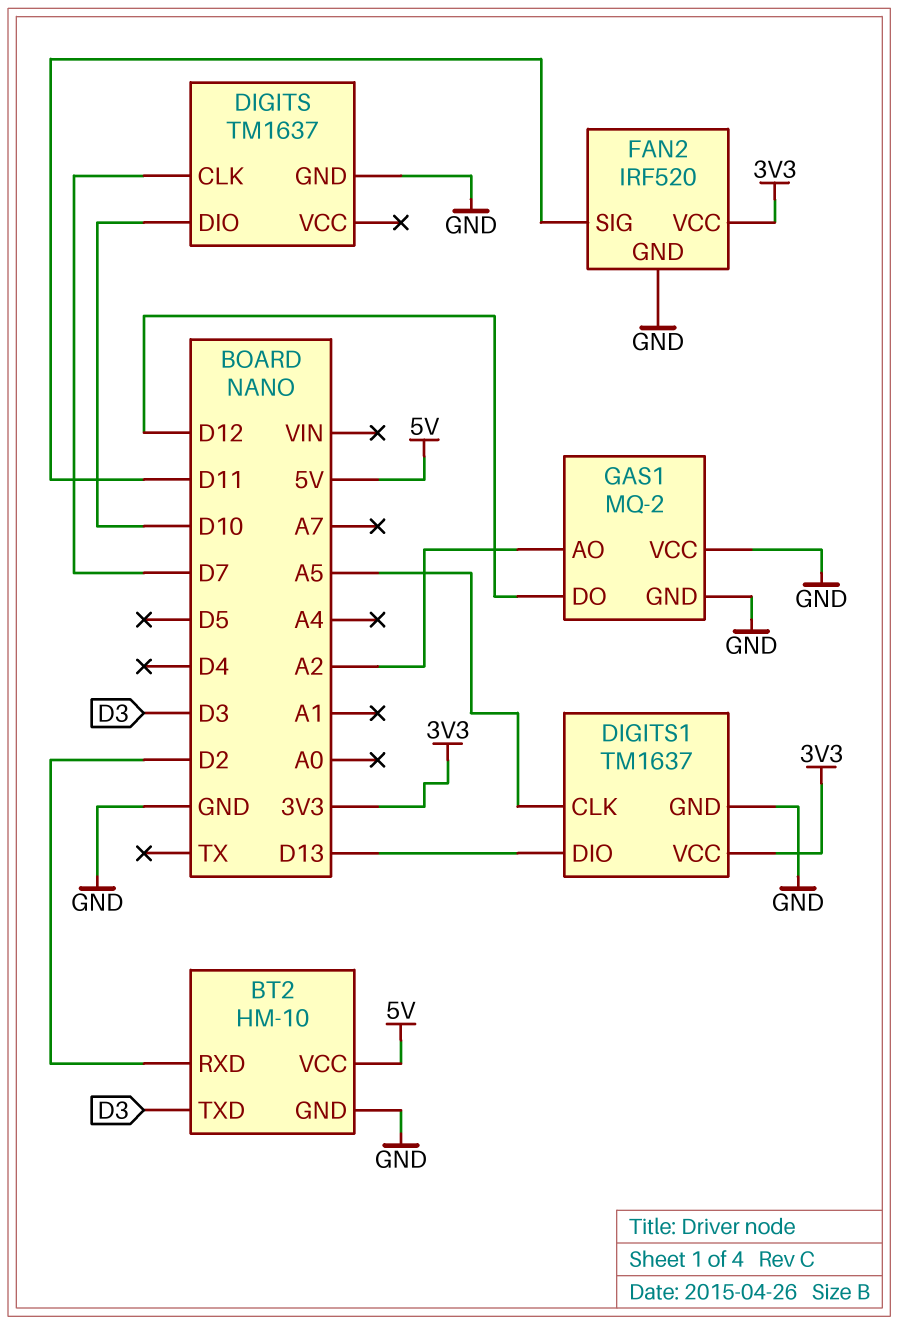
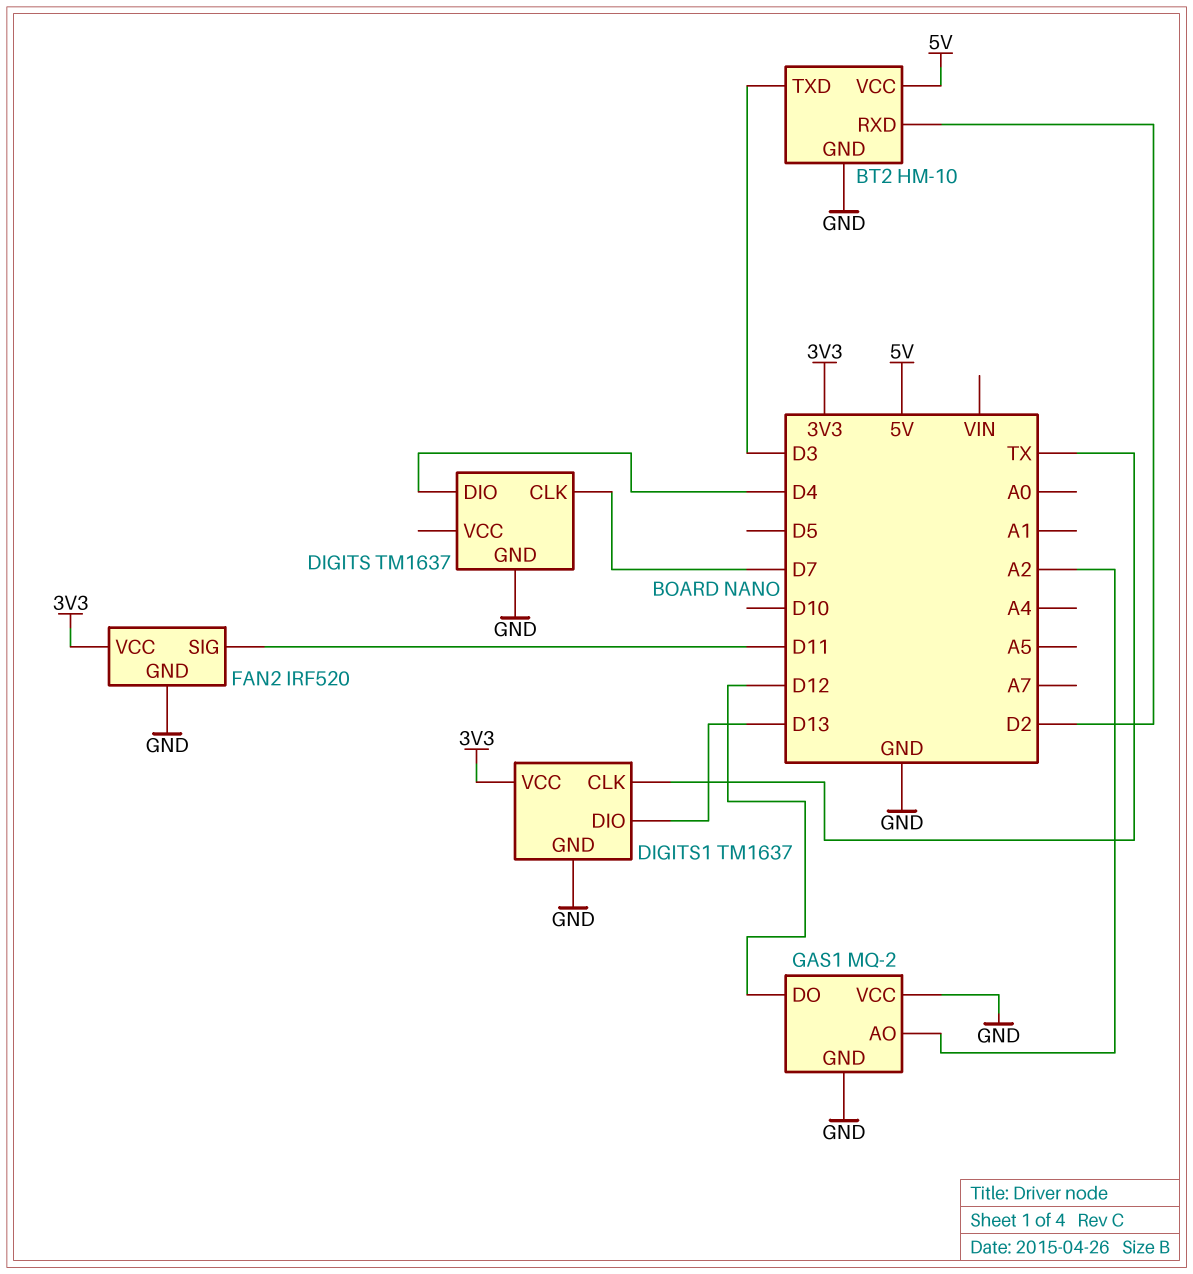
DIGITS pin DIO: D10 -> D4
DIGITS1 pin CLK: A5 -> TX

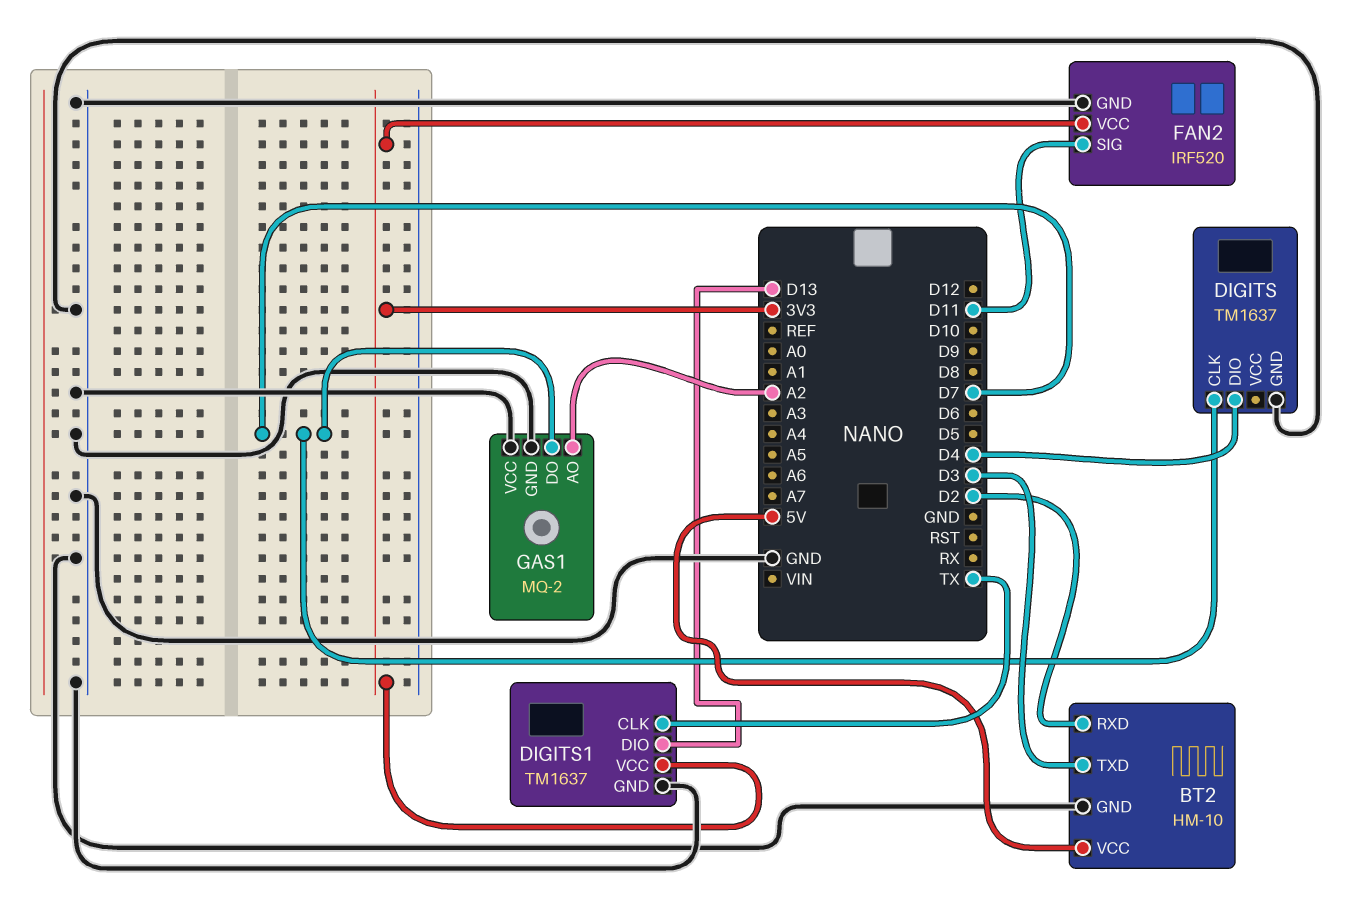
GAS1 pin DO: D12 -> D7

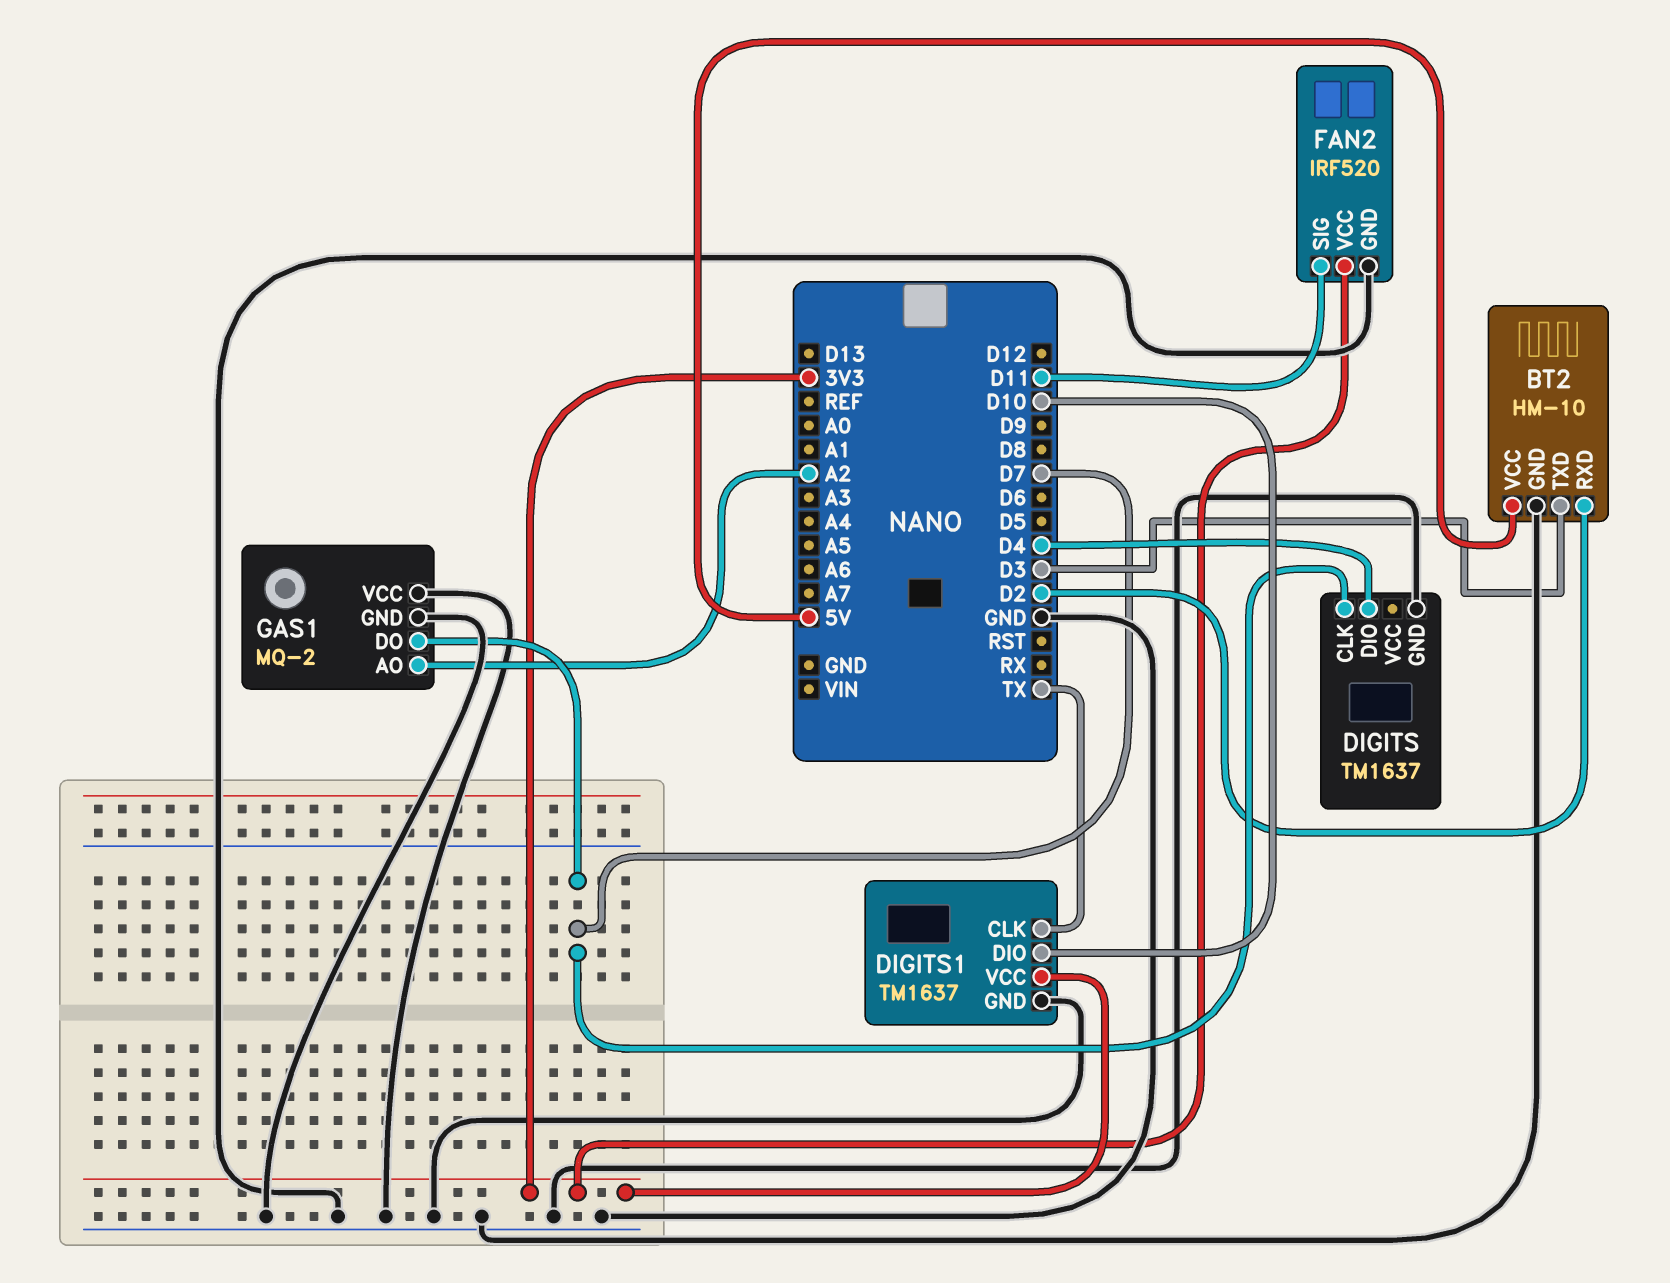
DIGITS1 pin DIO: D13 -> D10

